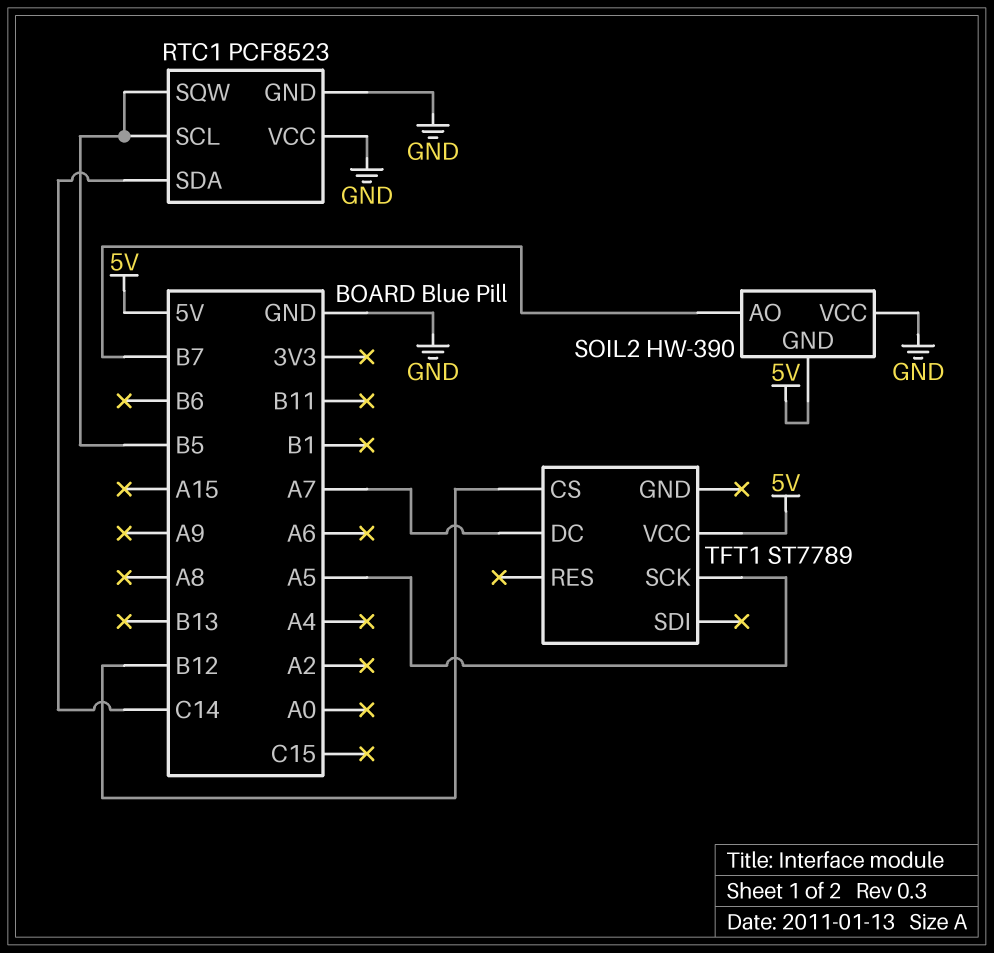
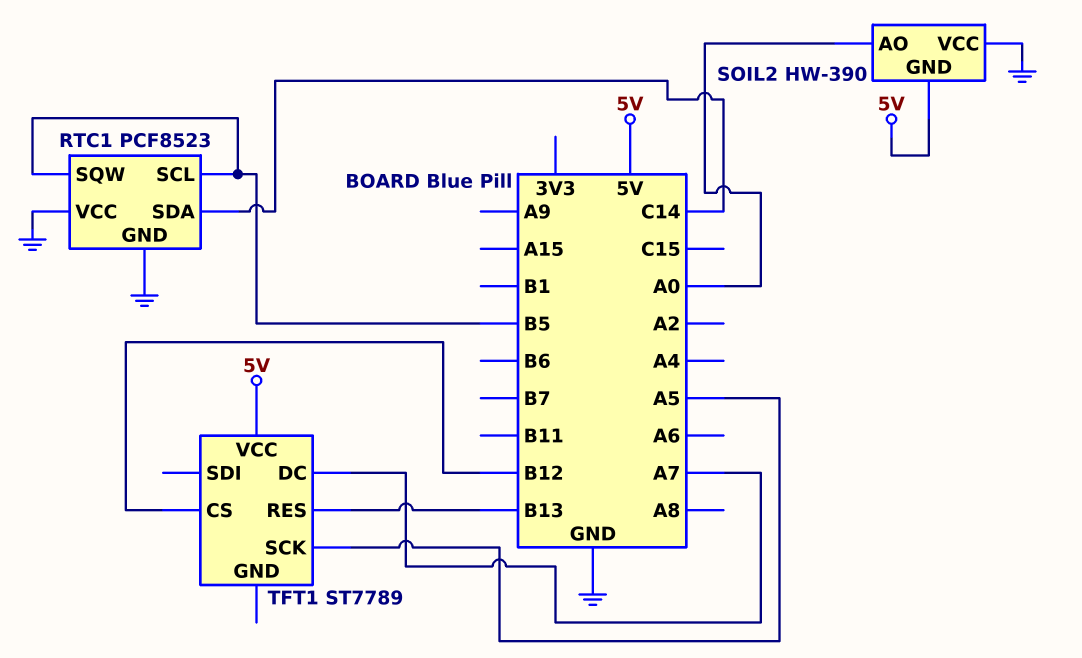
SOIL2 pin AO: B7 -> A0
TFT1 pin RES: none -> B13

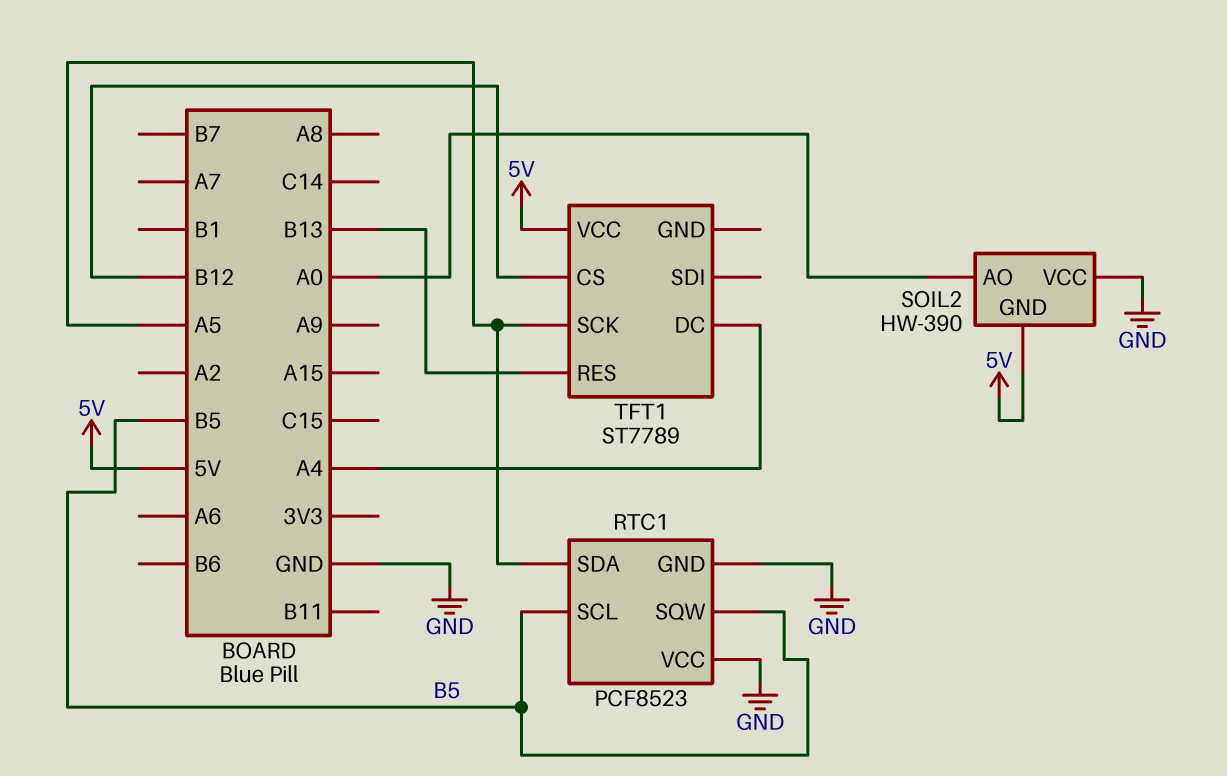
RTC1 pin SDA: C14 -> A5
TFT1 pin DC: A7 -> A4

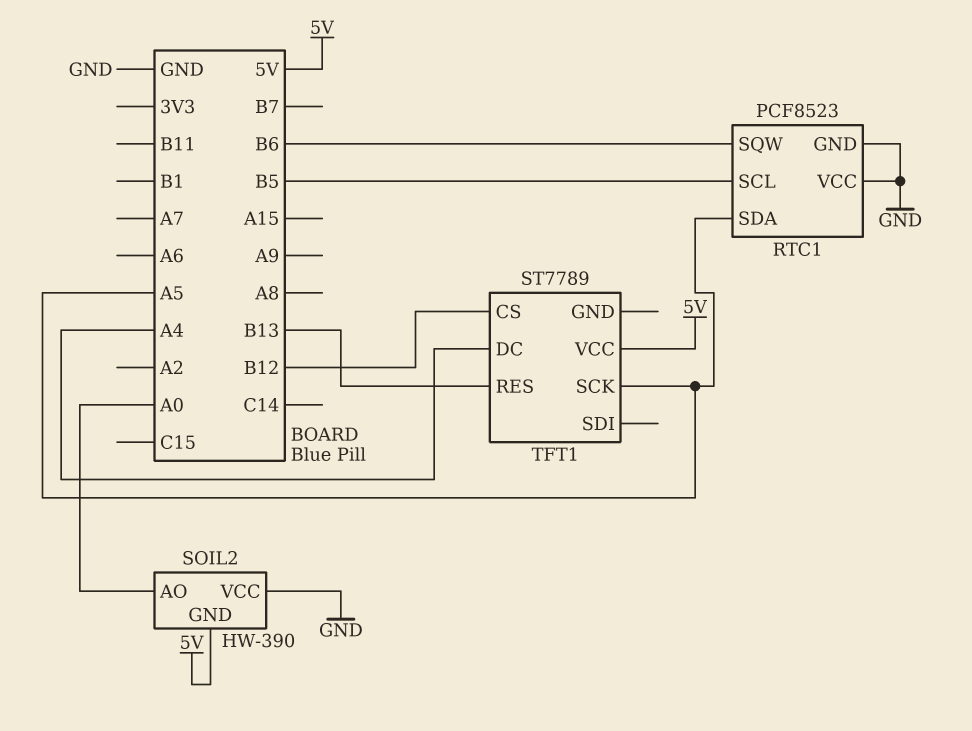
RTC1 pin SQW: B5 -> B6

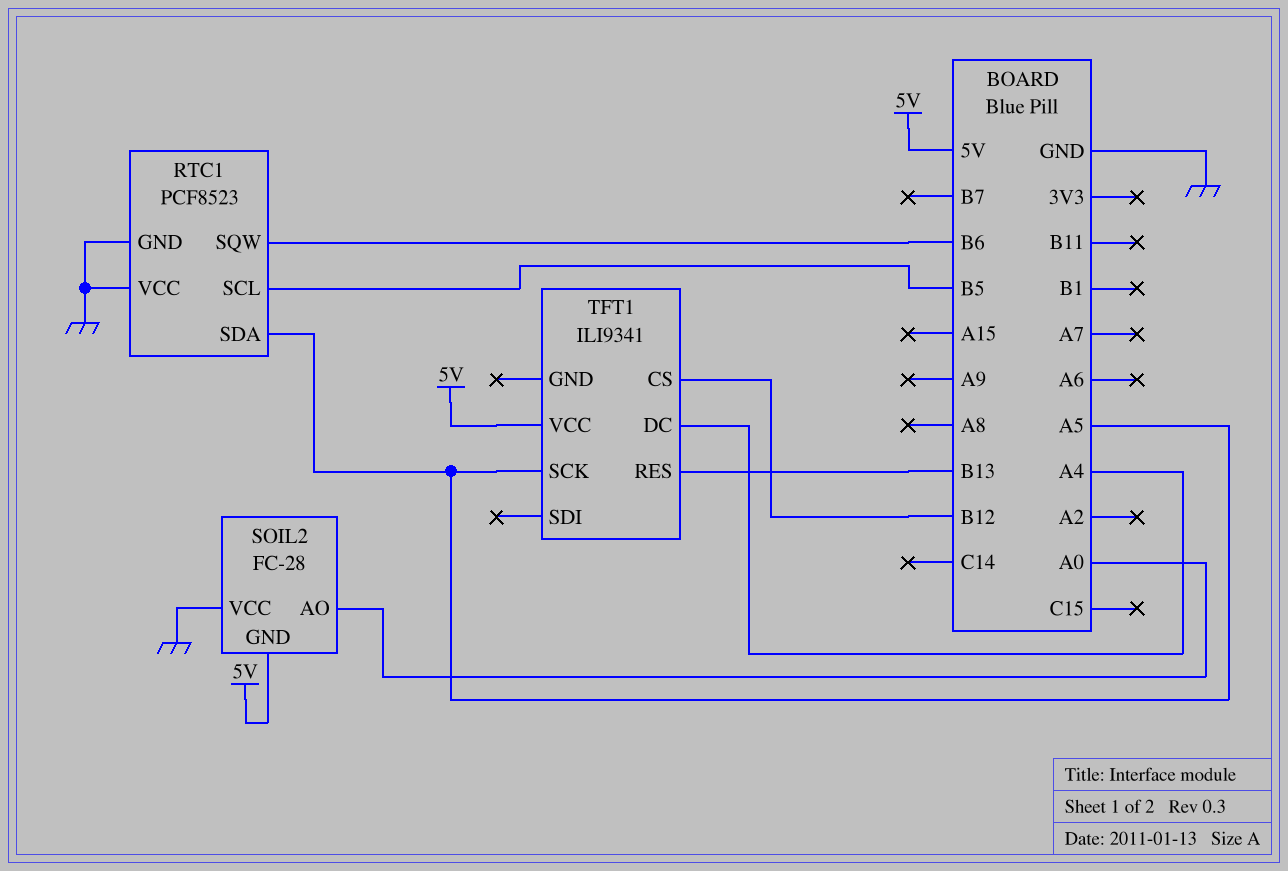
SOIL2: HW-390 -> FC-28
TFT1: ST7789 -> ILI9341

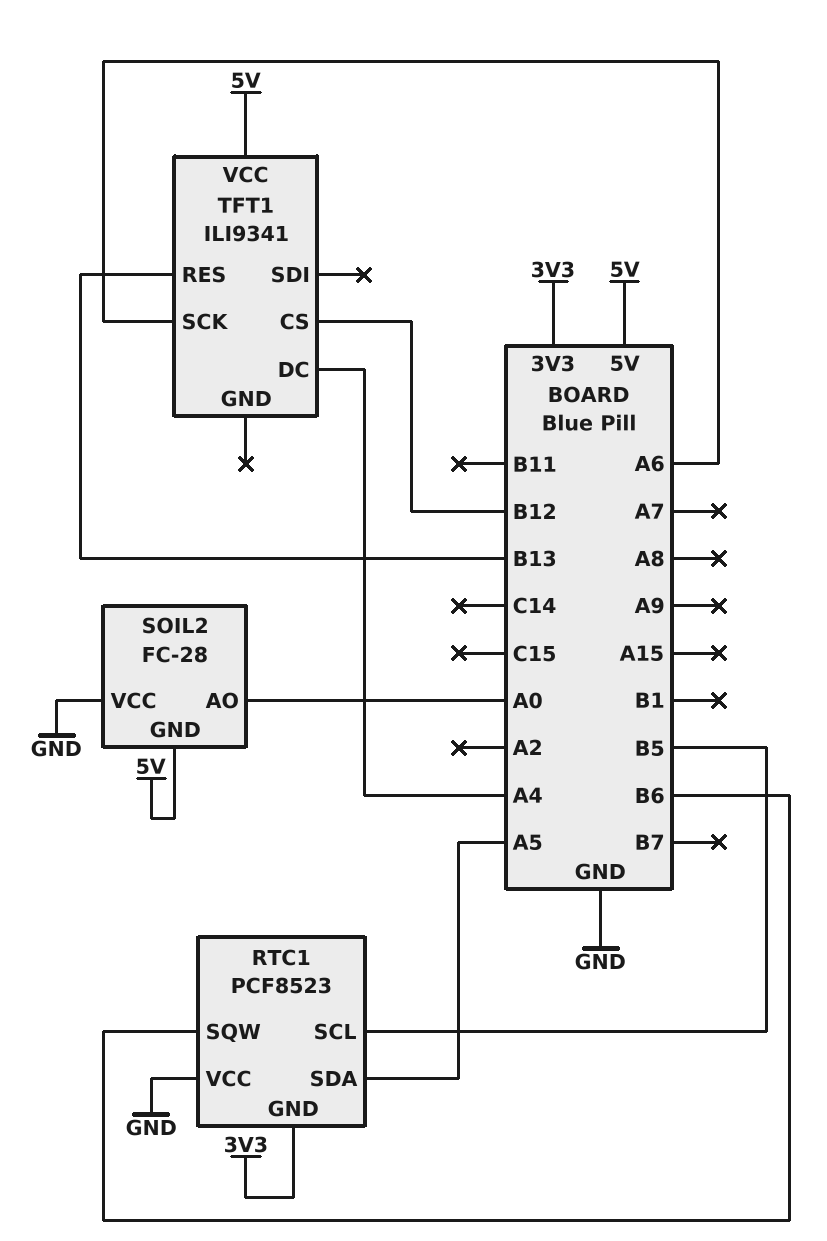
RTC1 pin GND: GND -> 3V3
TFT1 pin SCK: A5 -> A6

